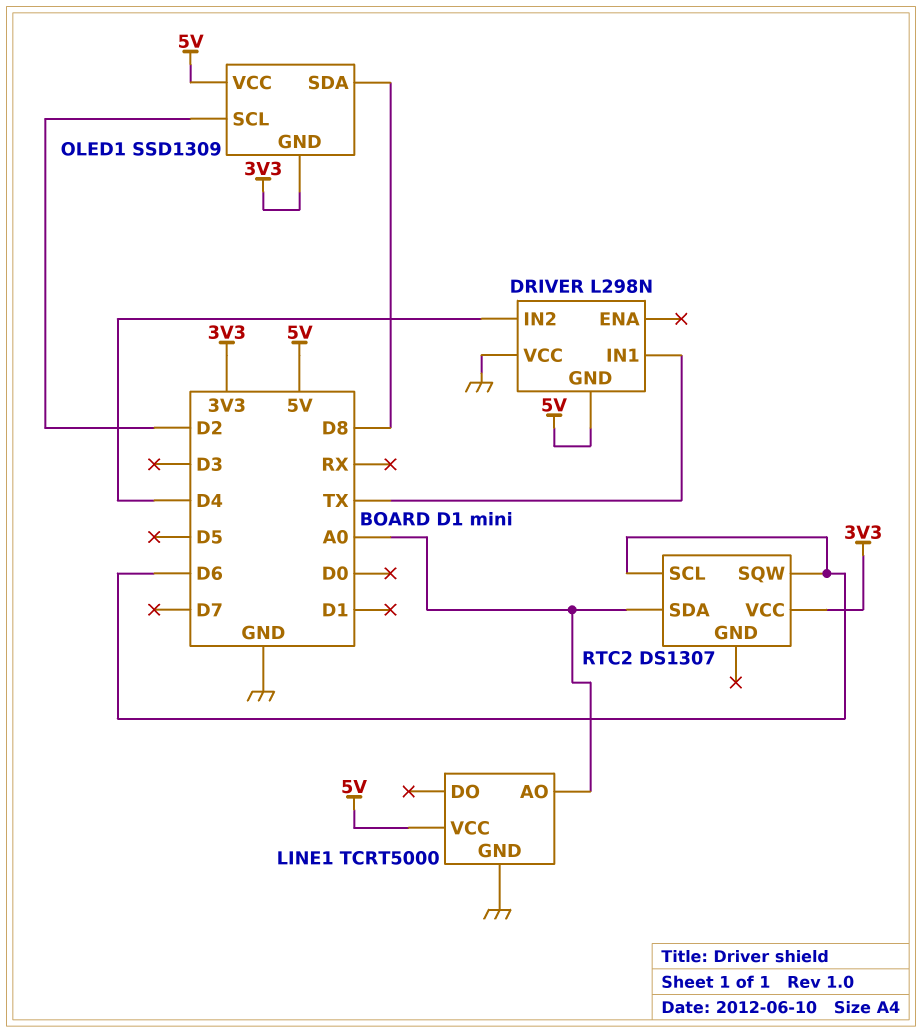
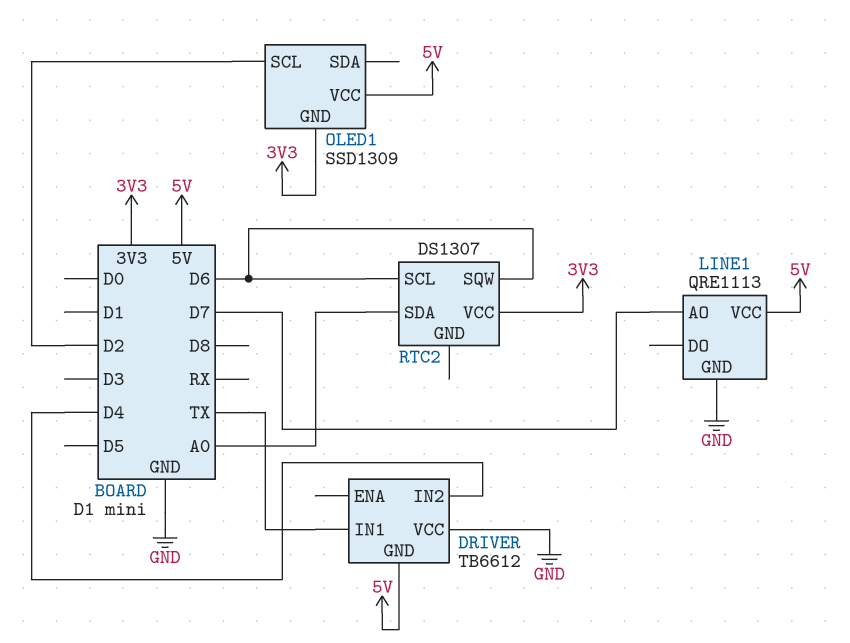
DRIVER: L298N -> TB6612
LINE1: TCRT5000 -> QRE1113
LINE1 pin AO: A0 -> D7
OLED1 pin SDA: D8 -> none

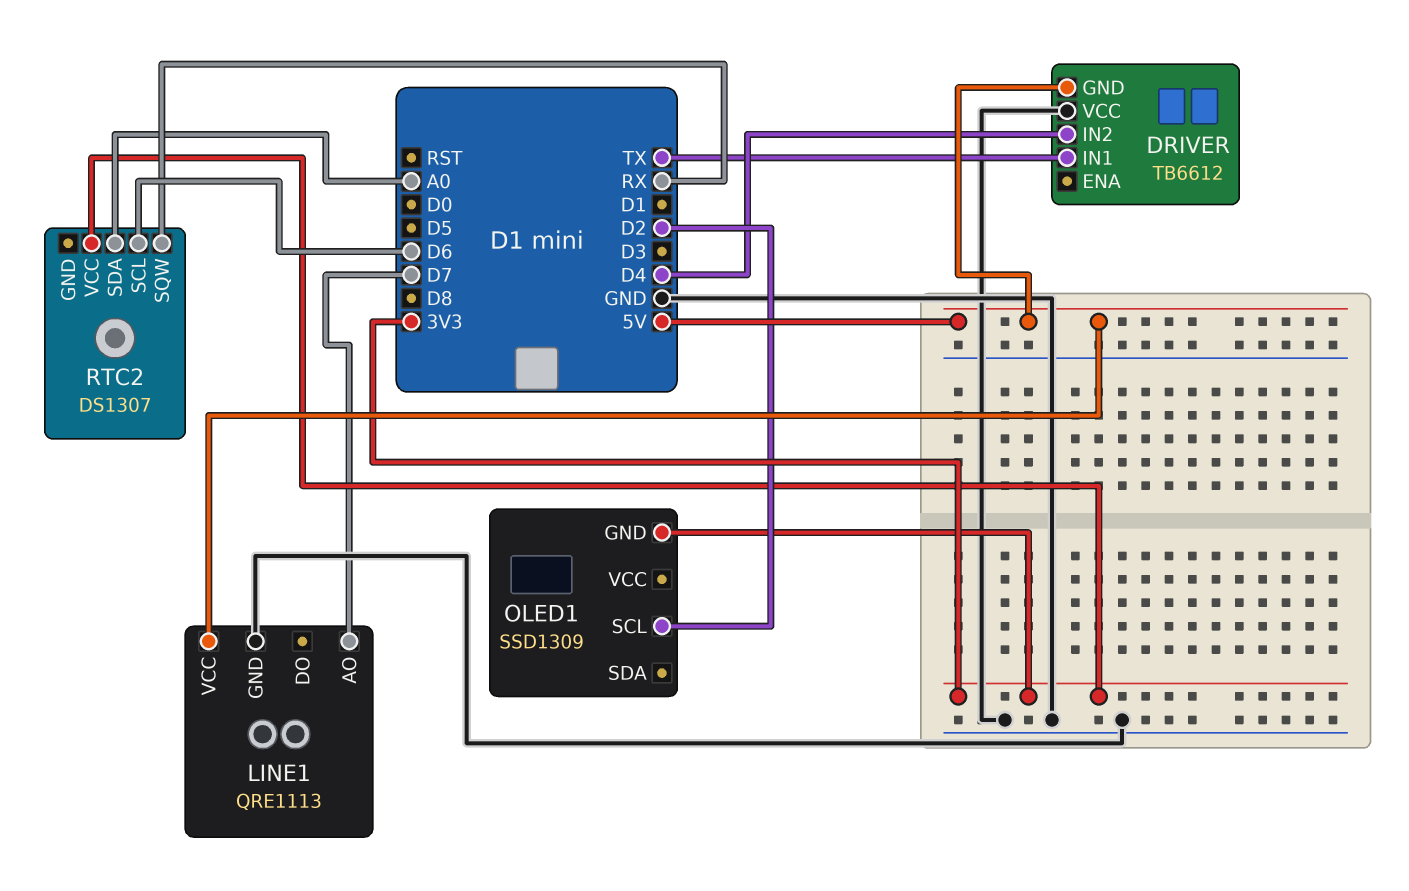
OLED1 pin VCC: 5V -> none
RTC2 pin SQW: D6 -> RX

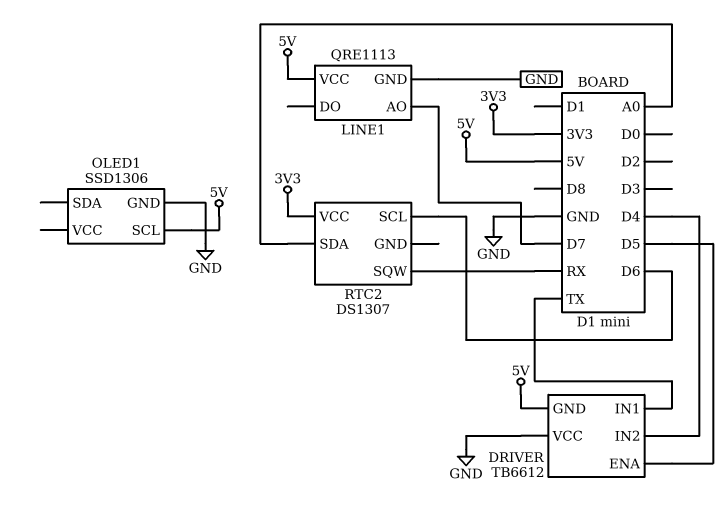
DRIVER pin ENA: none -> D5
OLED1: SSD1309 -> SSD1306
OLED1 pin GND: 3V3 -> GND
OLED1 pin SCL: D2 -> 5V

